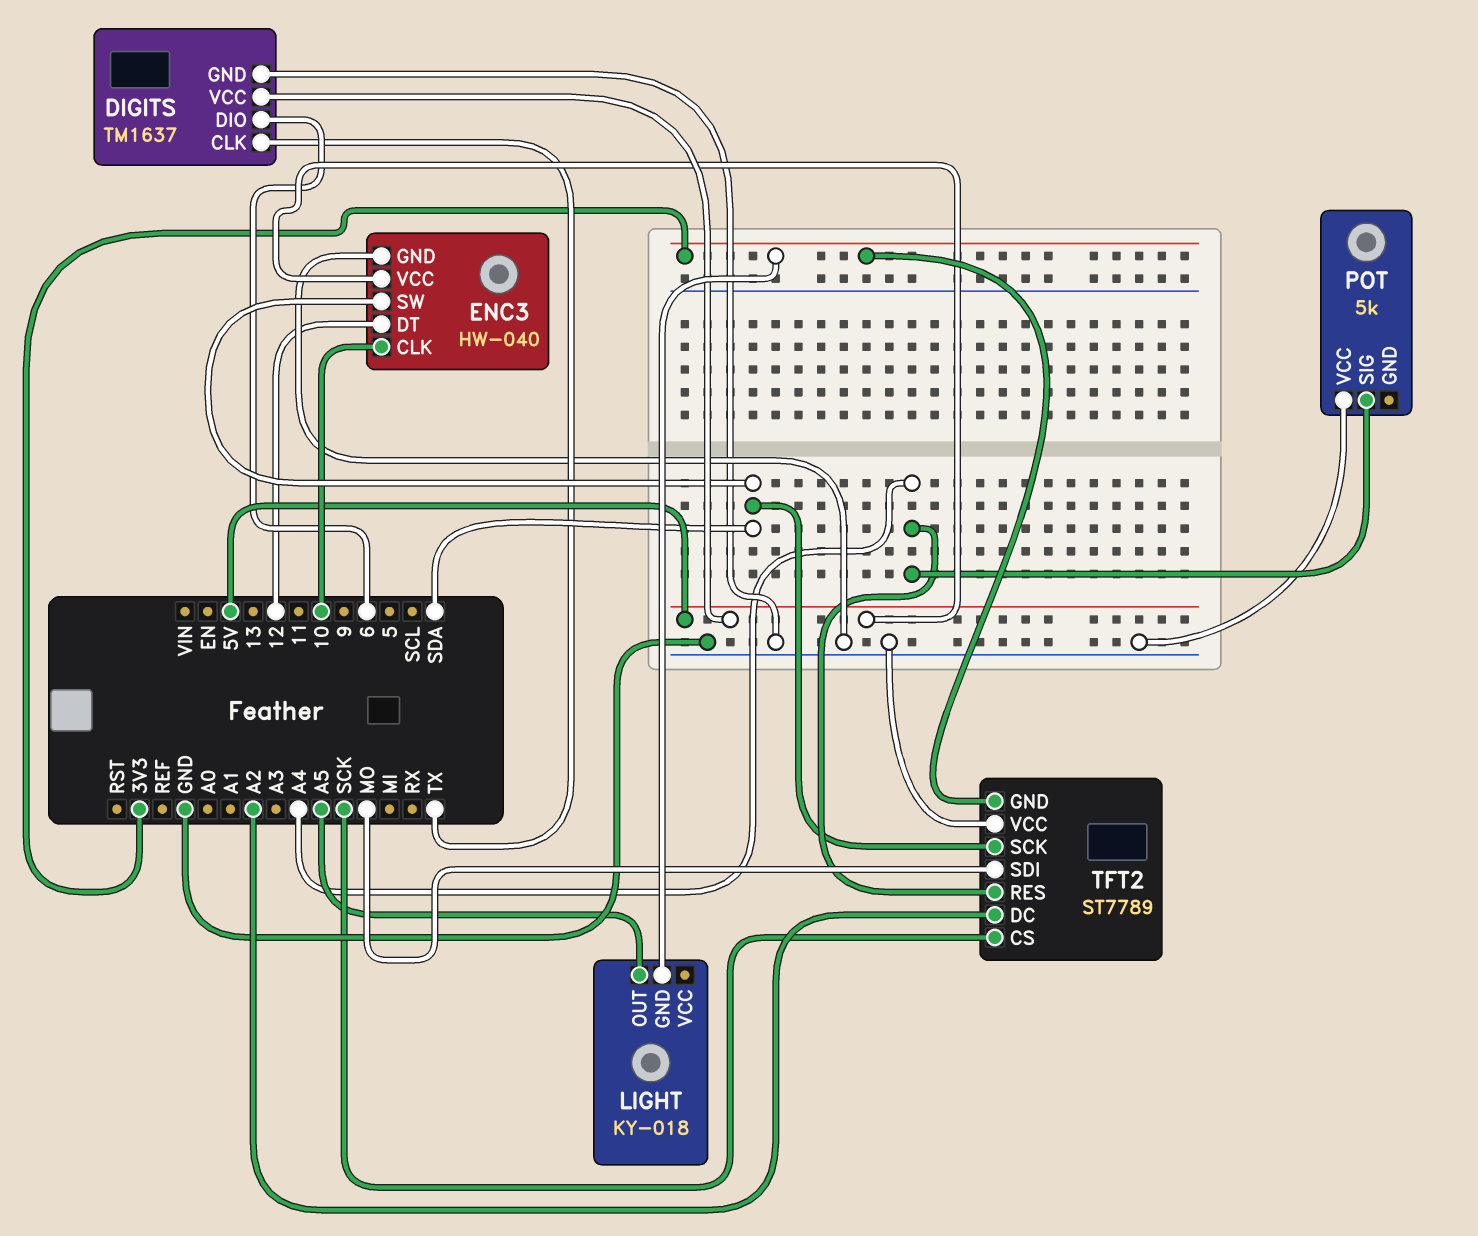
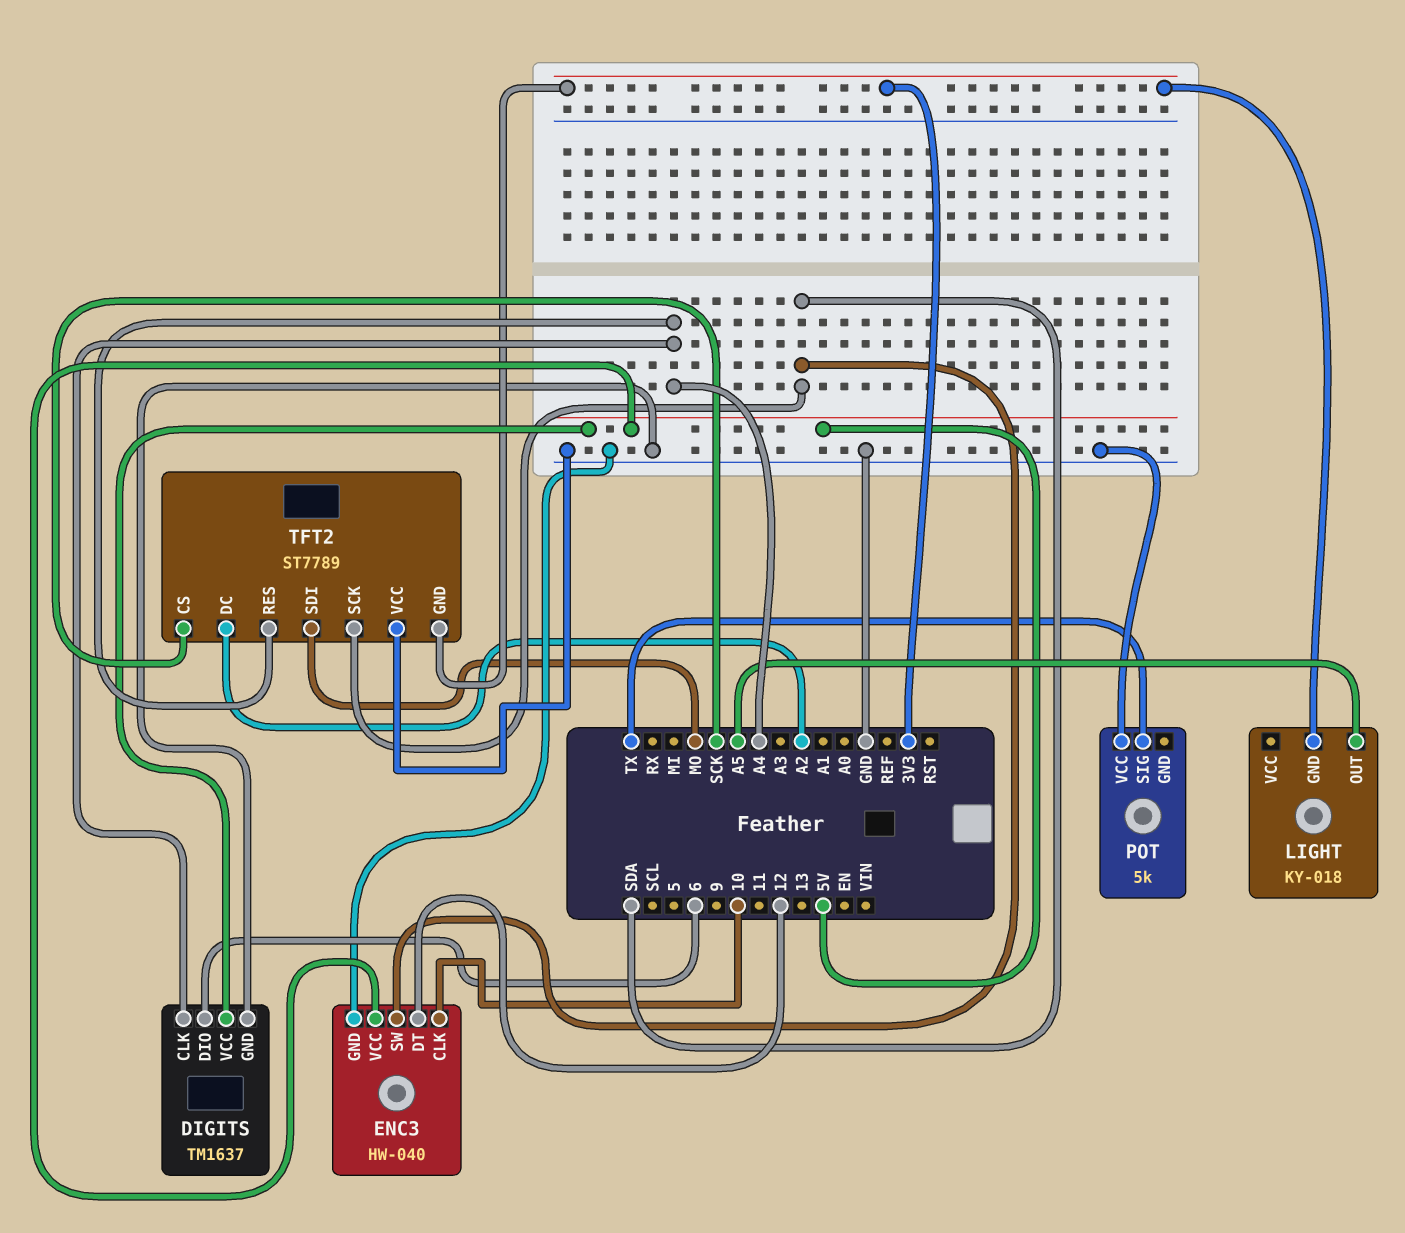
DIGITS pin CLK: TX -> A4
POT pin SIG: A4 -> TX

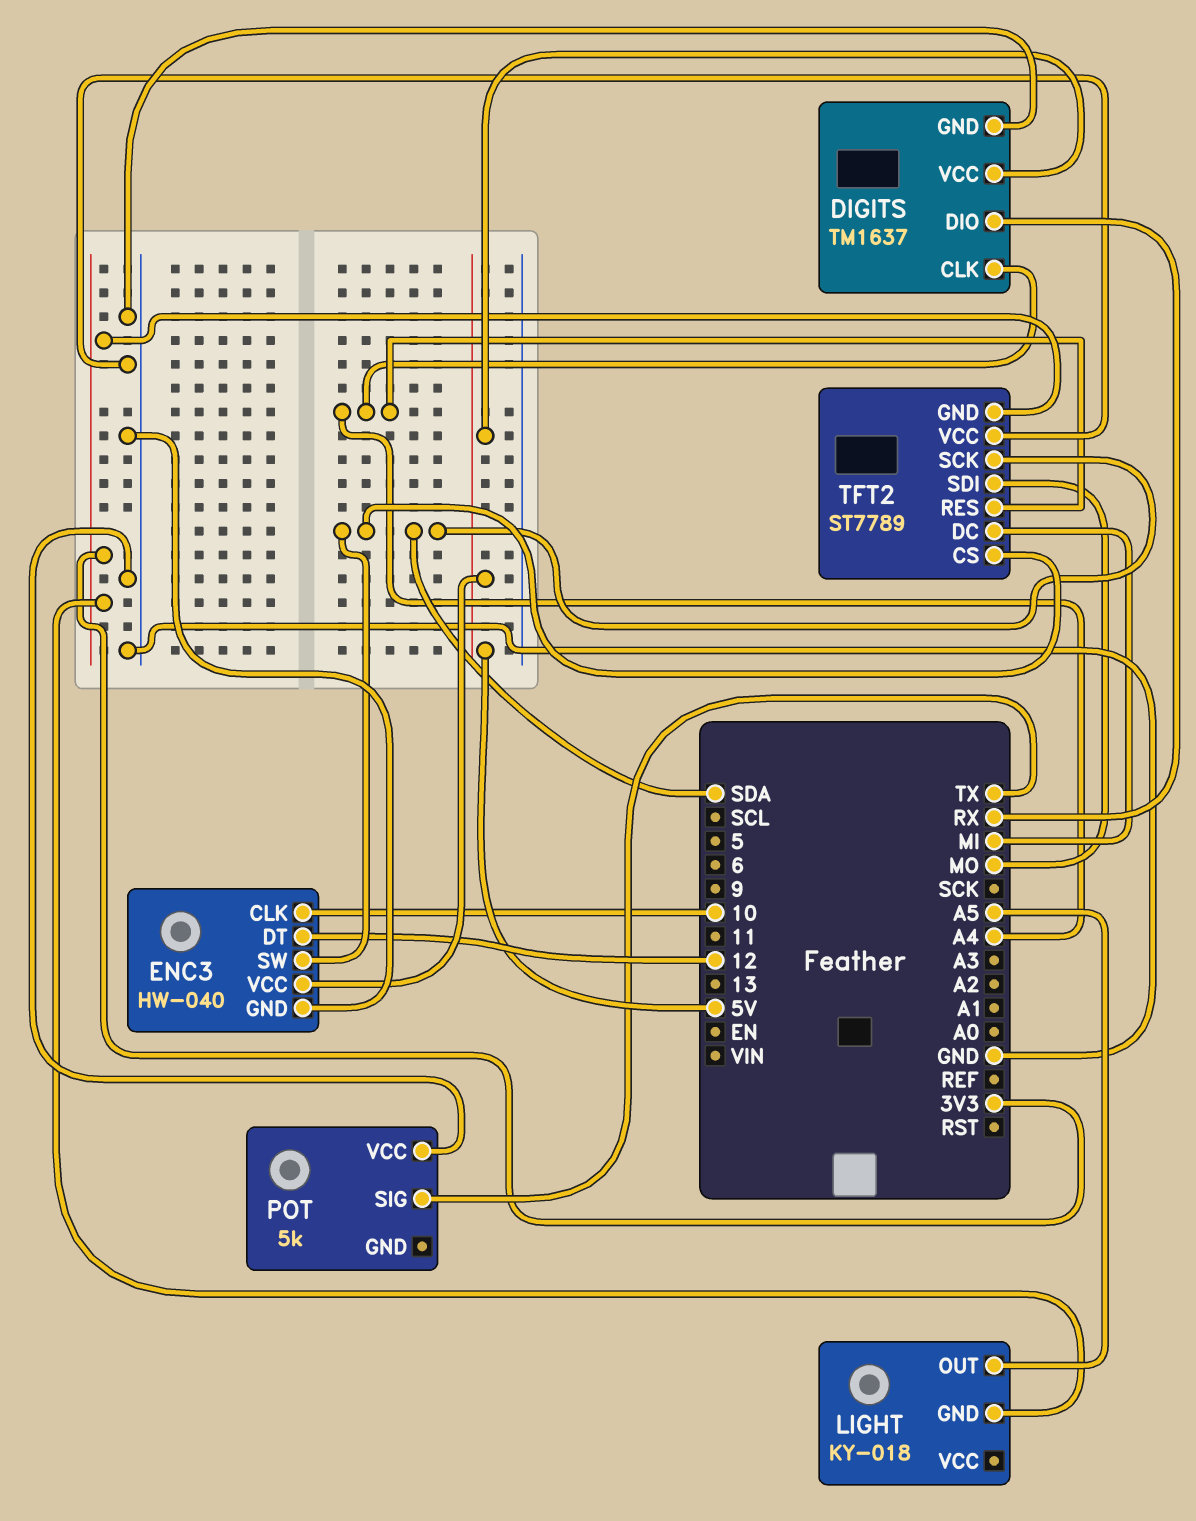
DIGITS pin DIO: 6 -> RX
TFT2 pin CS: SCK -> SDA
TFT2 pin DC: A2 -> MI

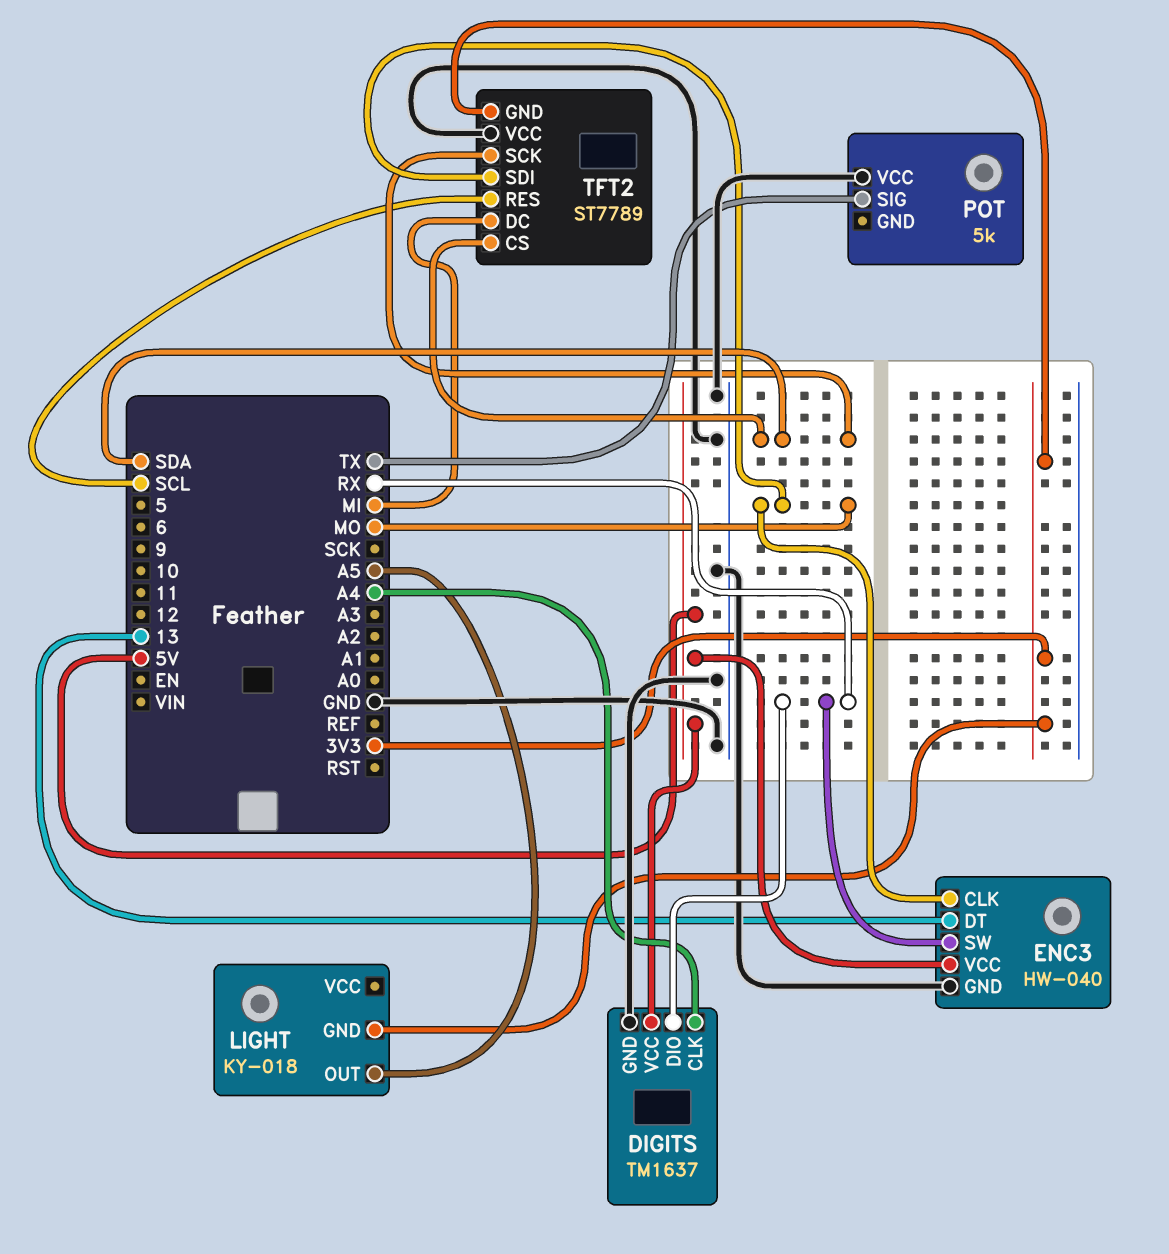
ENC3 pin CLK: 10 -> MO
ENC3 pin DT: 12 -> 13
ENC3 pin SW: SDA -> RX
TFT2 pin RES: A4 -> SCL

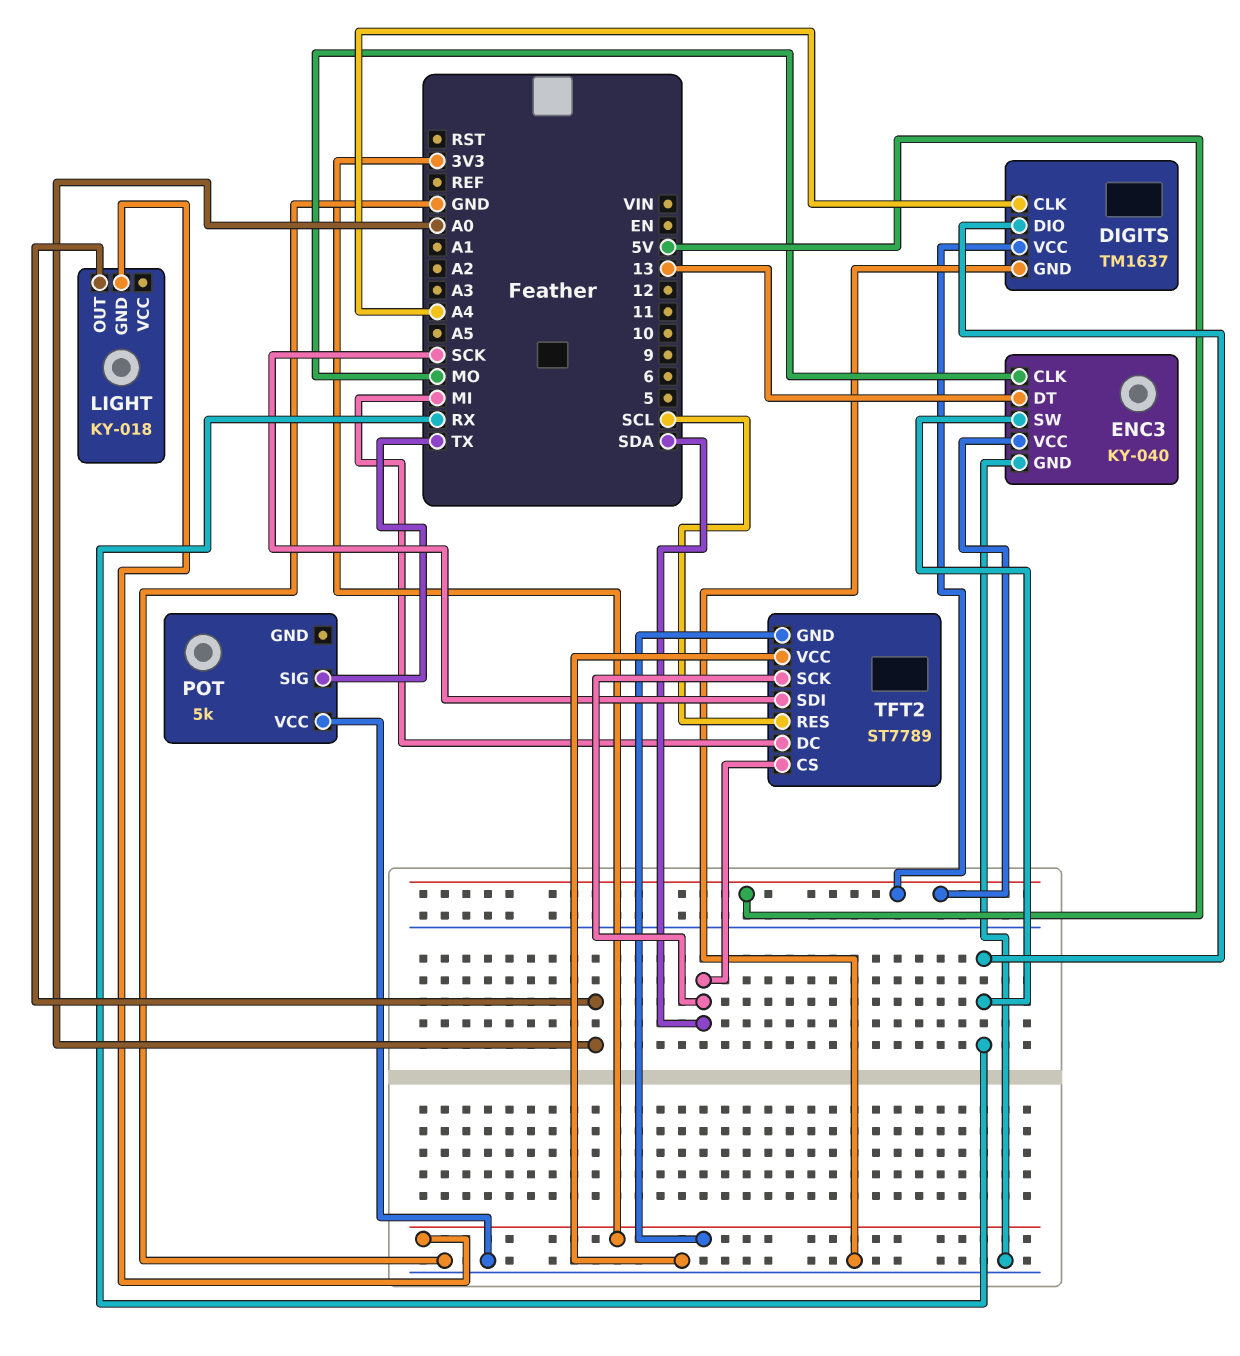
ENC3: HW-040 -> KY-040
LIGHT pin OUT: A5 -> A0
TFT2 pin SDI: MO -> SCK

